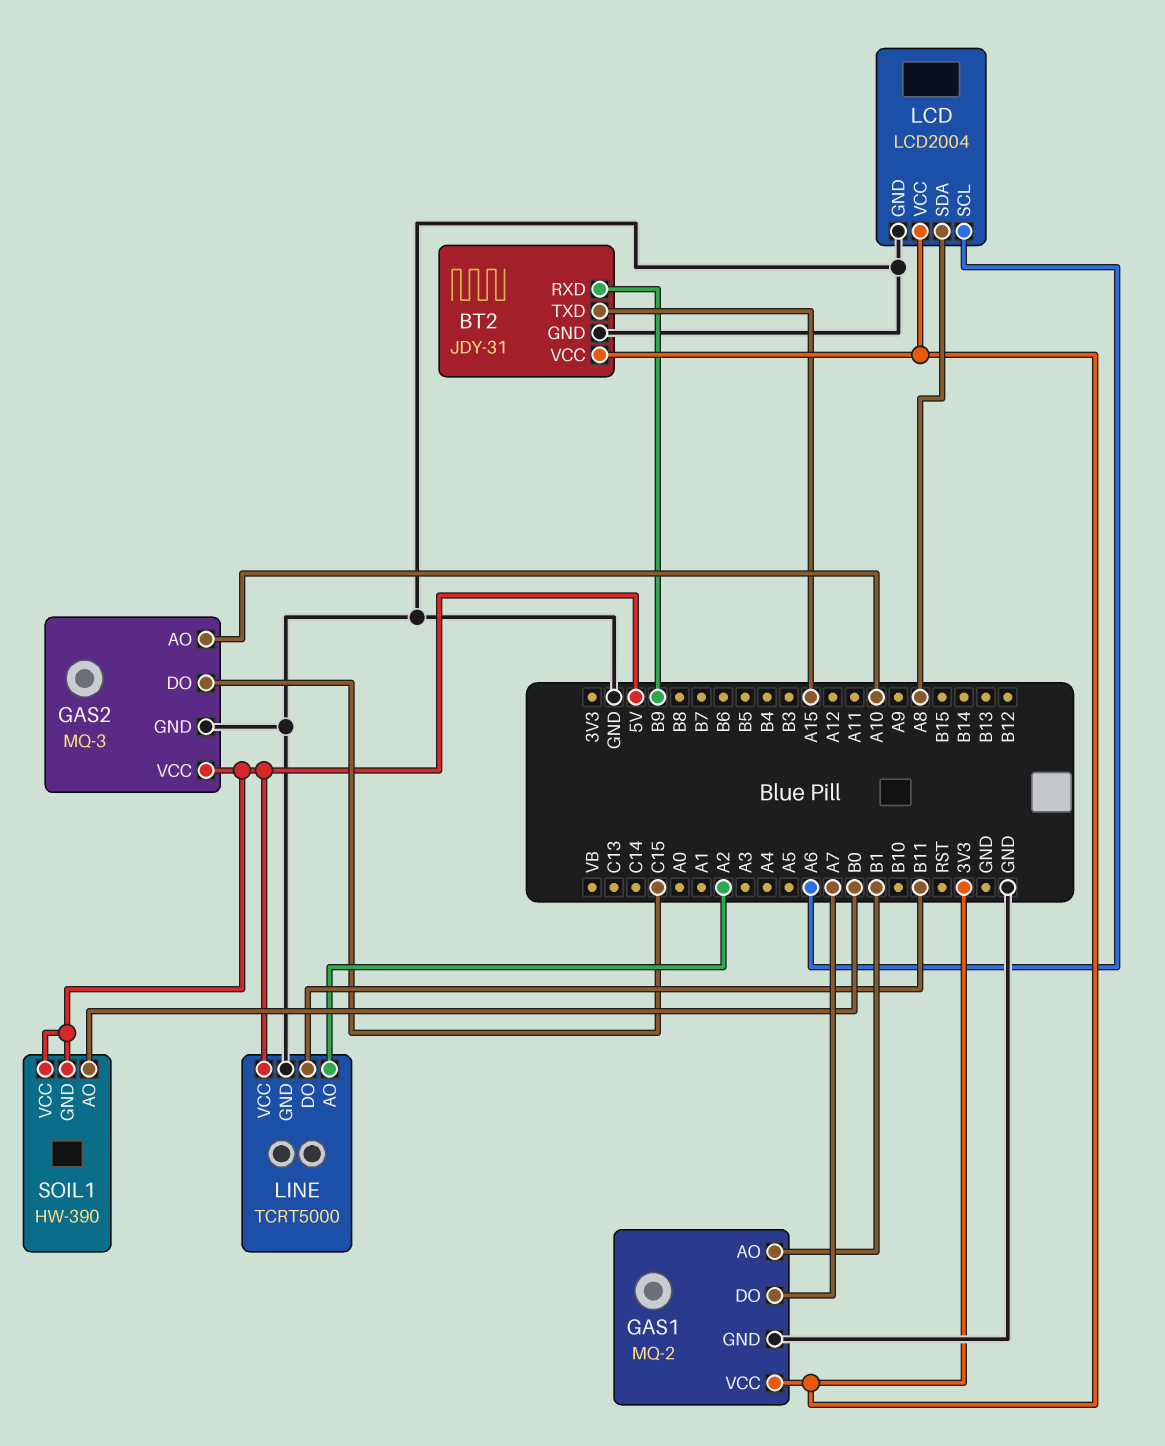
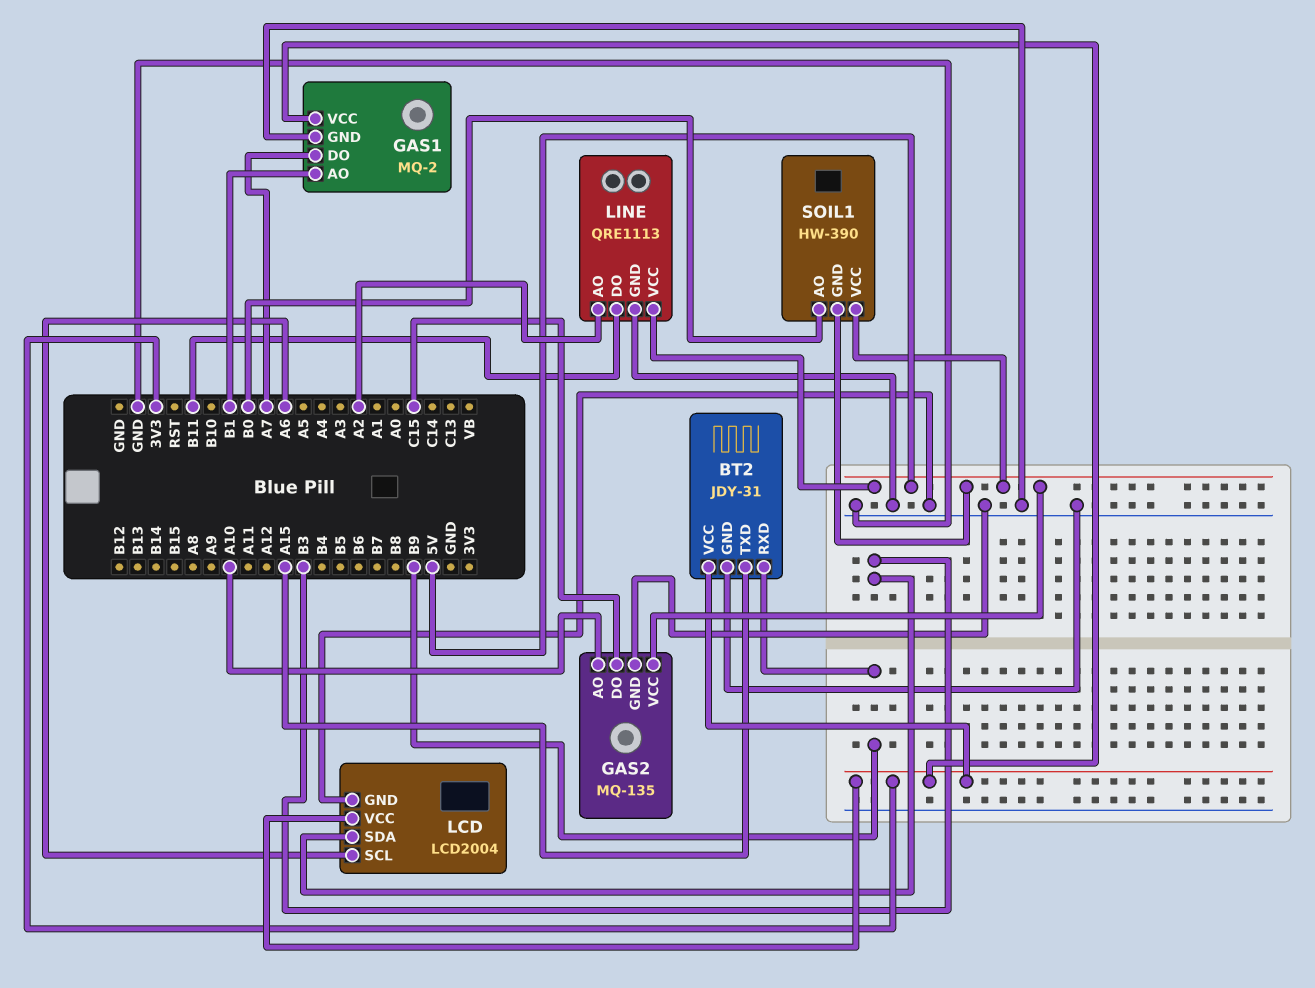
GAS2: MQ-3 -> MQ-135
LCD pin SDA: A8 -> B3
LINE: TCRT5000 -> QRE1113

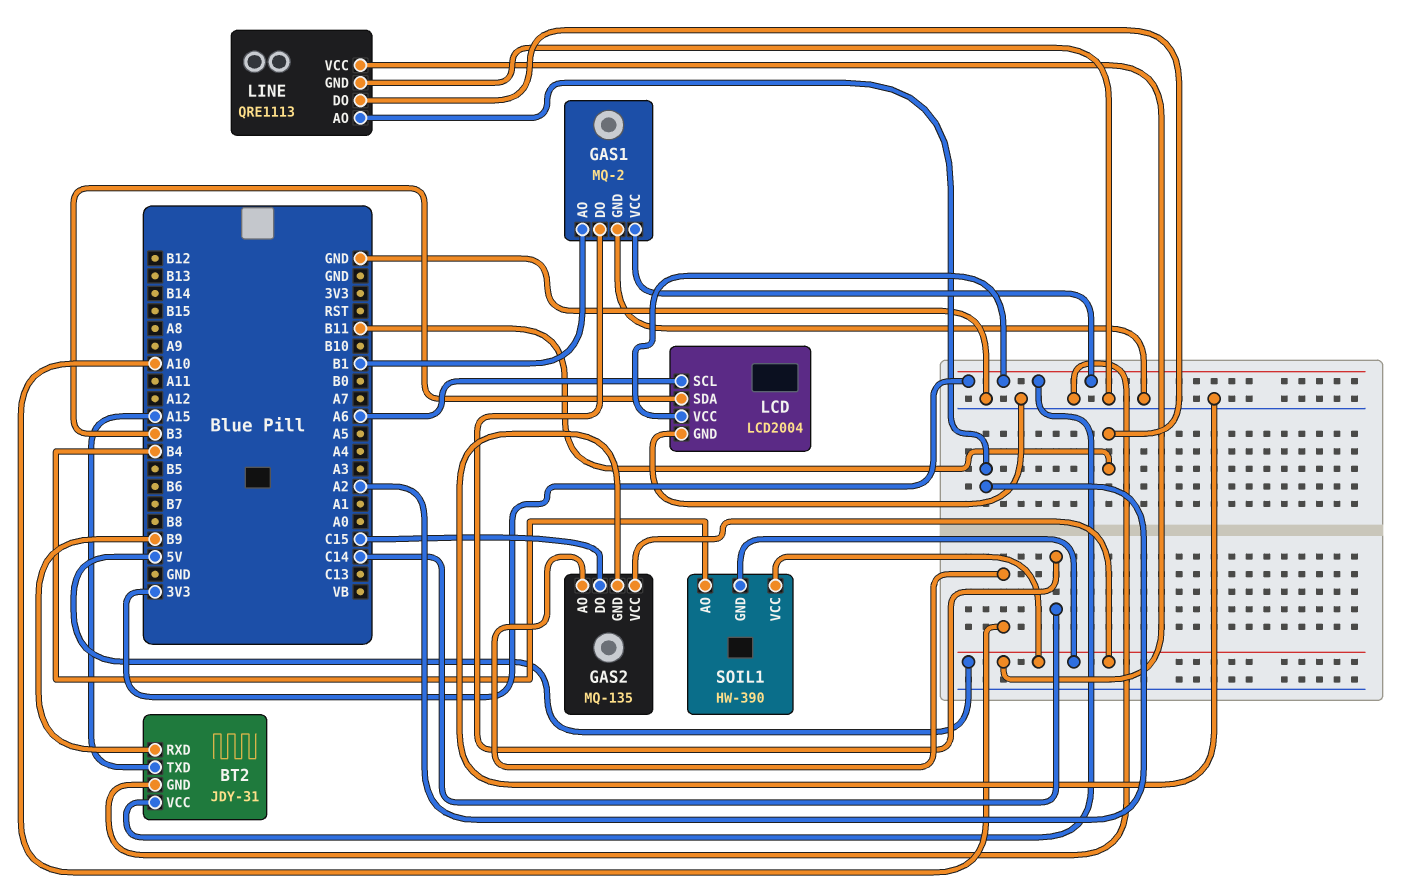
GAS1 pin DO: A7 -> C14
SOIL1 pin AO: B0 -> B4

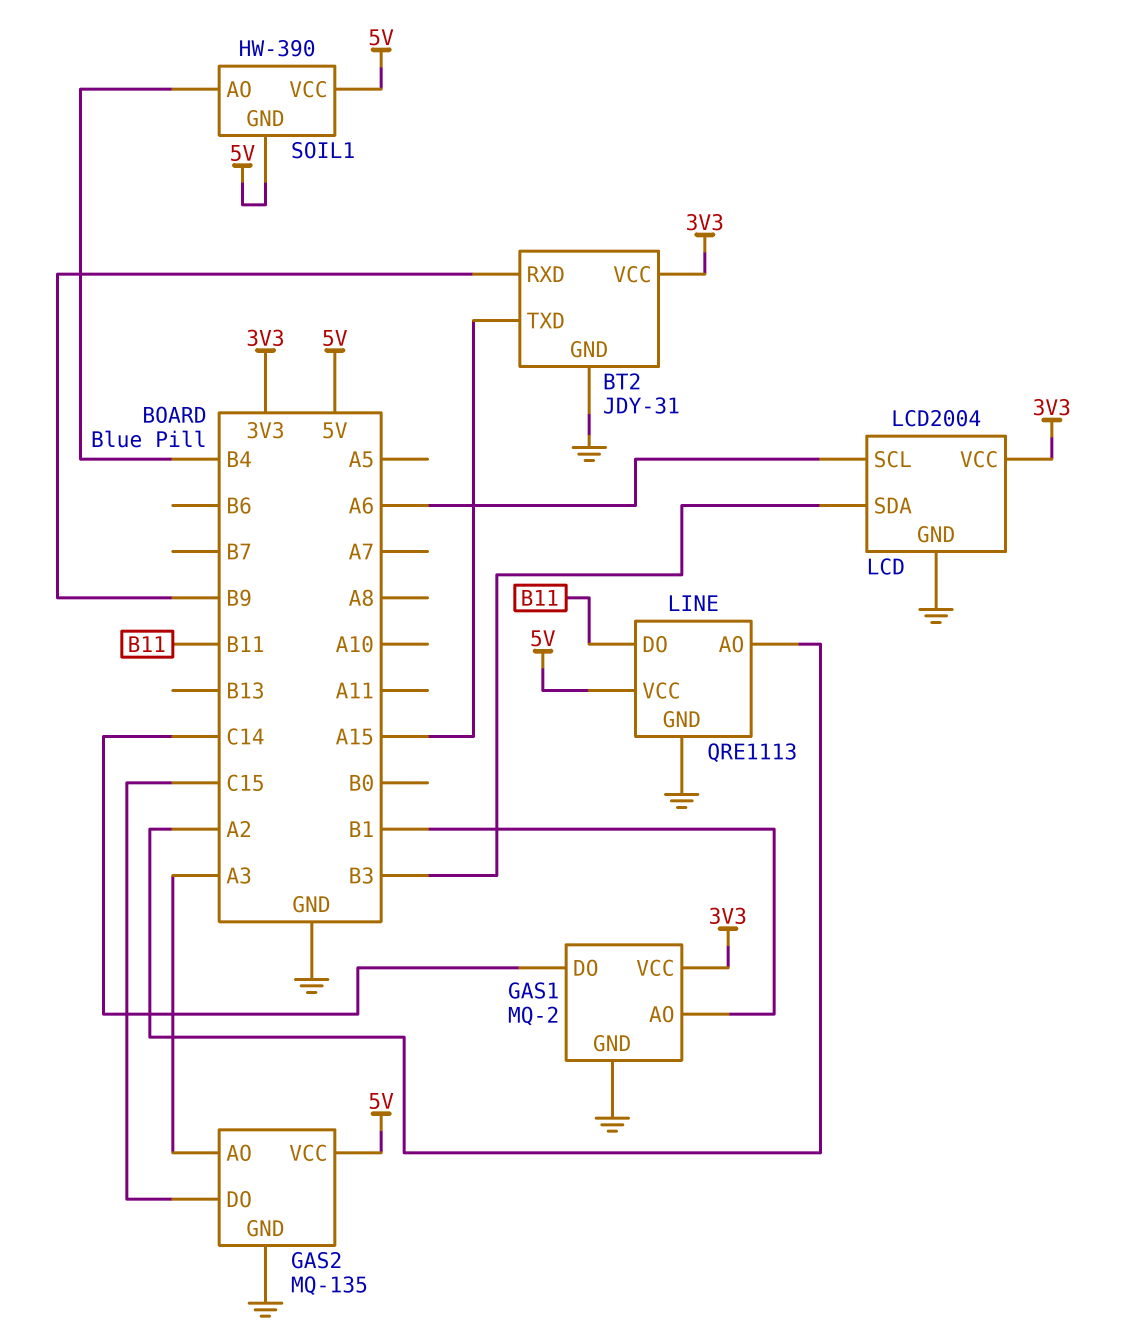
GAS2 pin AO: A10 -> A3

